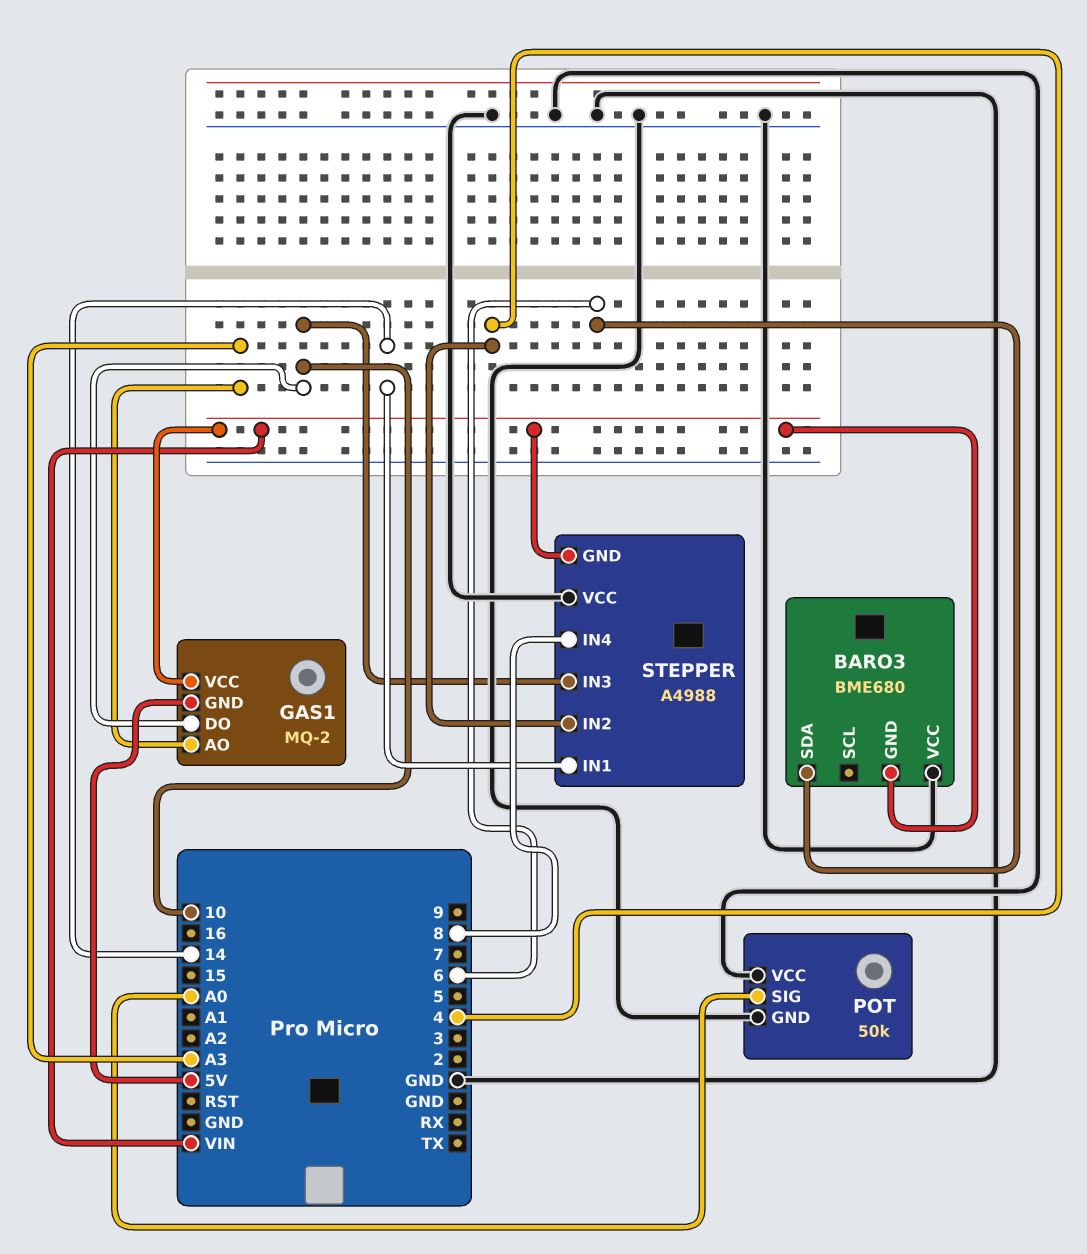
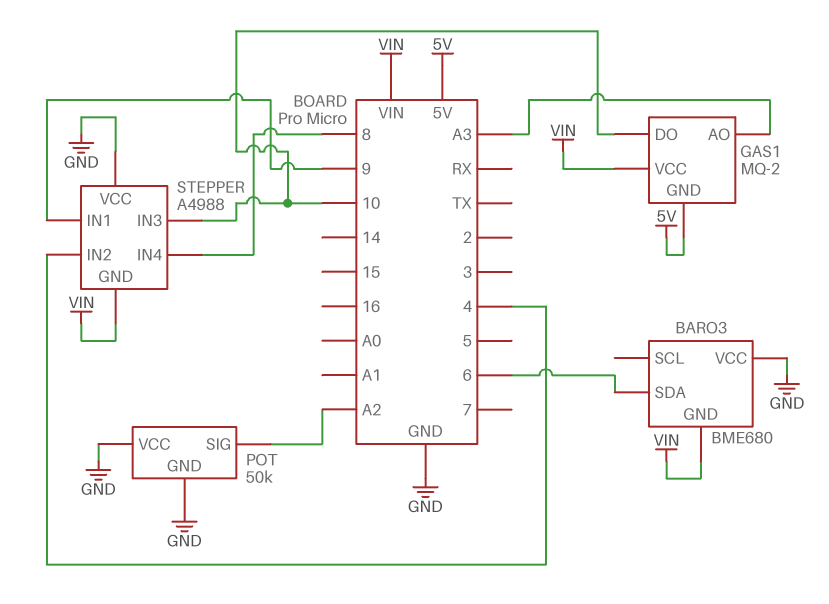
POT pin SIG: A0 -> A2
STEPPER pin IN1: 14 -> 9

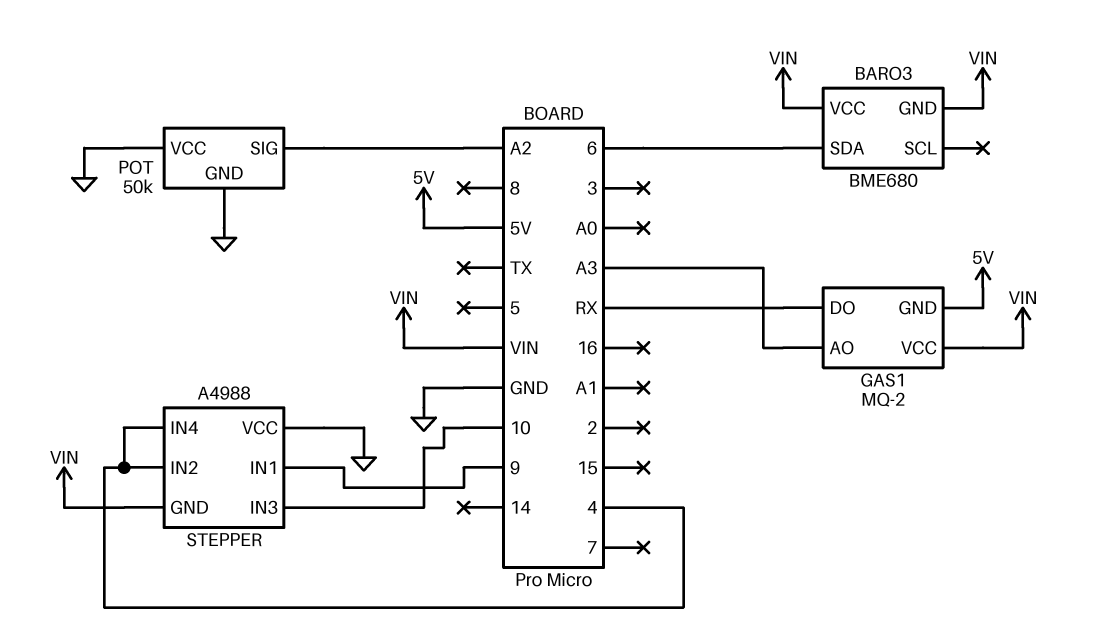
BARO3 pin VCC: GND -> VIN
GAS1 pin DO: 10 -> RX
STEPPER pin IN4: 8 -> 4

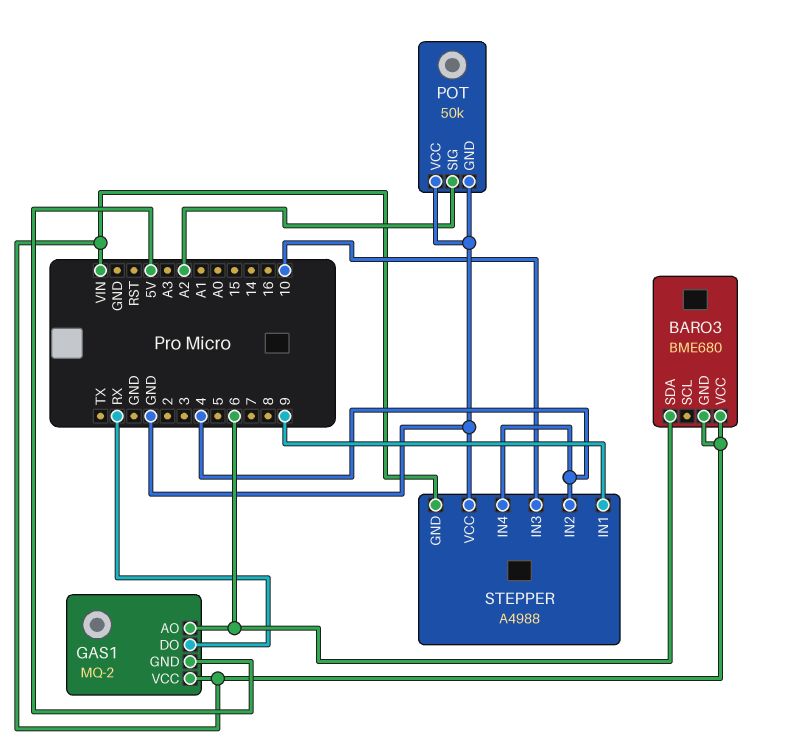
GAS1 pin AO: A3 -> 6

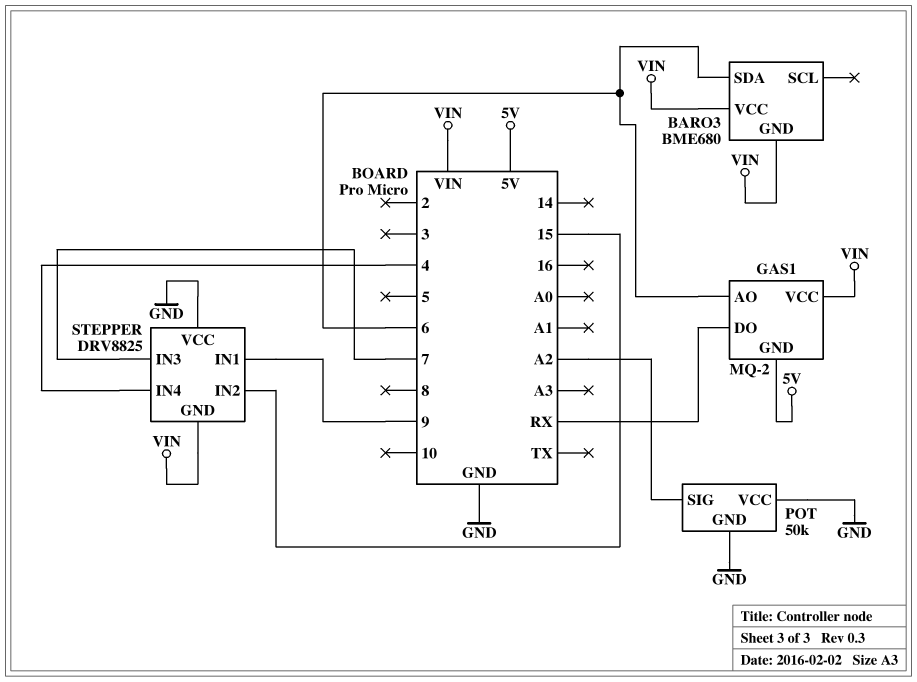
STEPPER: A4988 -> DRV8825
STEPPER pin IN2: 4 -> 15
STEPPER pin IN3: 10 -> 7

